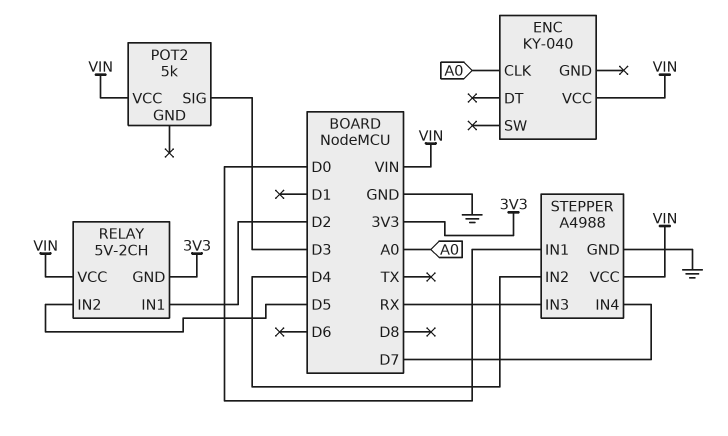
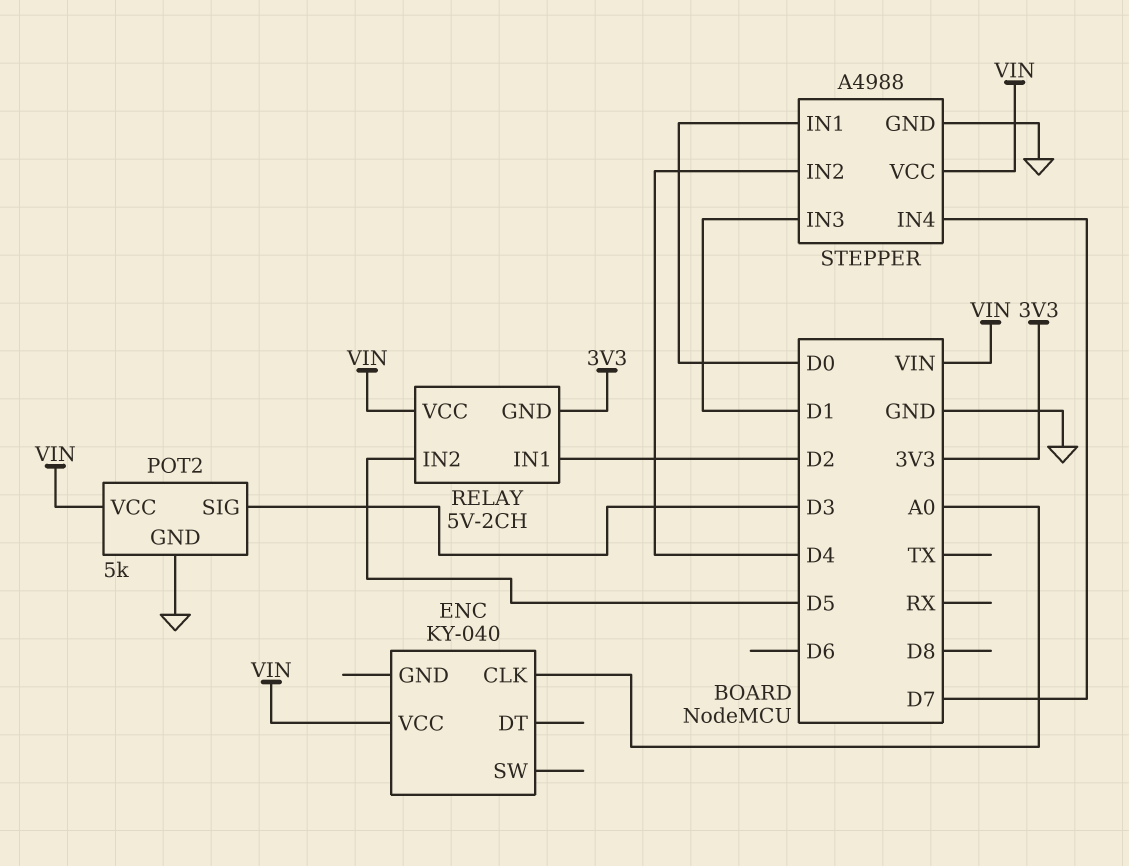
POT2 pin GND: none -> GND
STEPPER pin IN3: RX -> D1

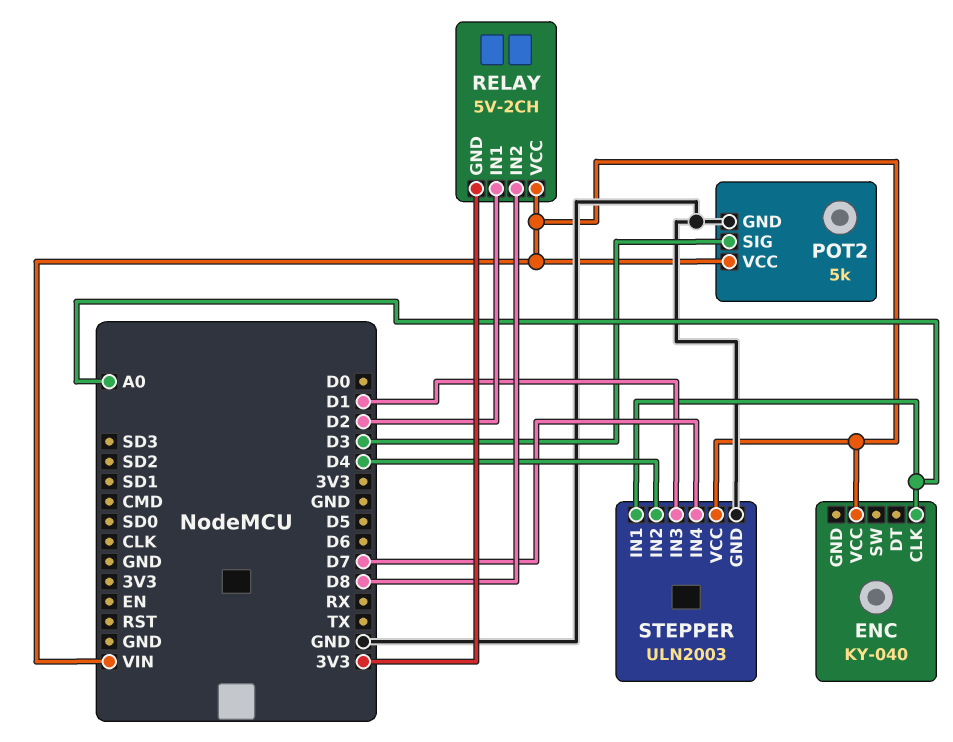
RELAY pin IN2: D5 -> D8
STEPPER: A4988 -> ULN2003
STEPPER pin IN1: D0 -> A0

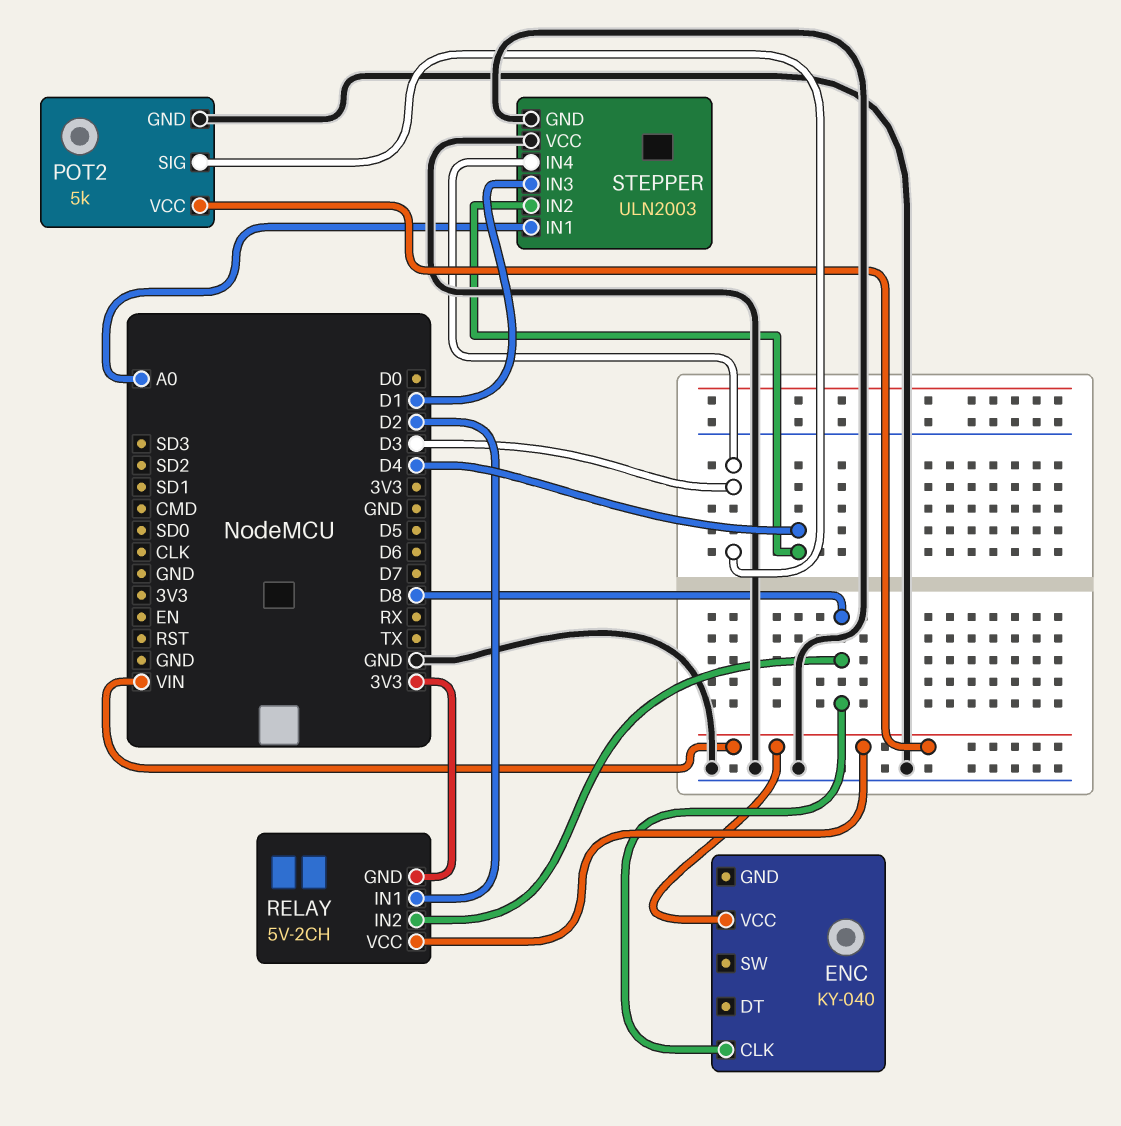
ENC pin CLK: A0 -> D8
STEPPER pin IN4: D7 -> D3
STEPPER pin VCC: VIN -> GND

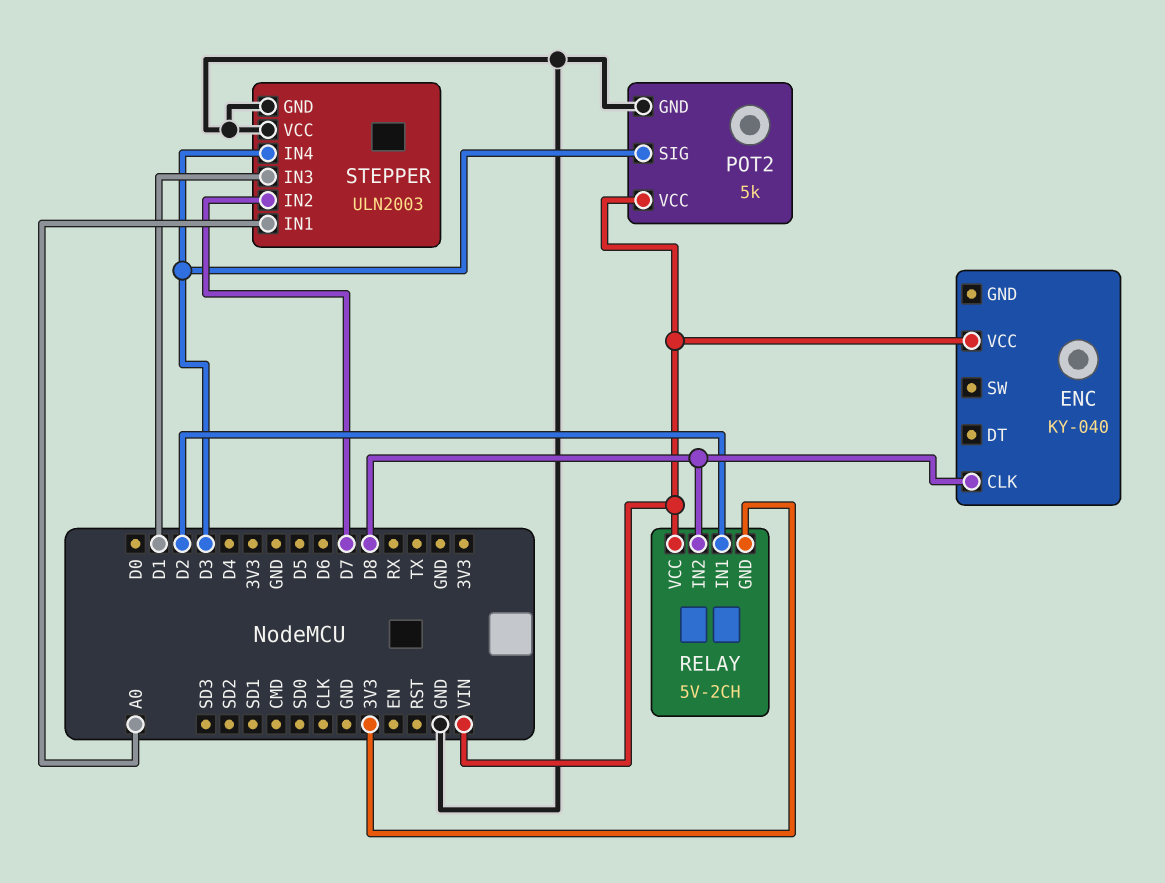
STEPPER pin IN2: D4 -> D7

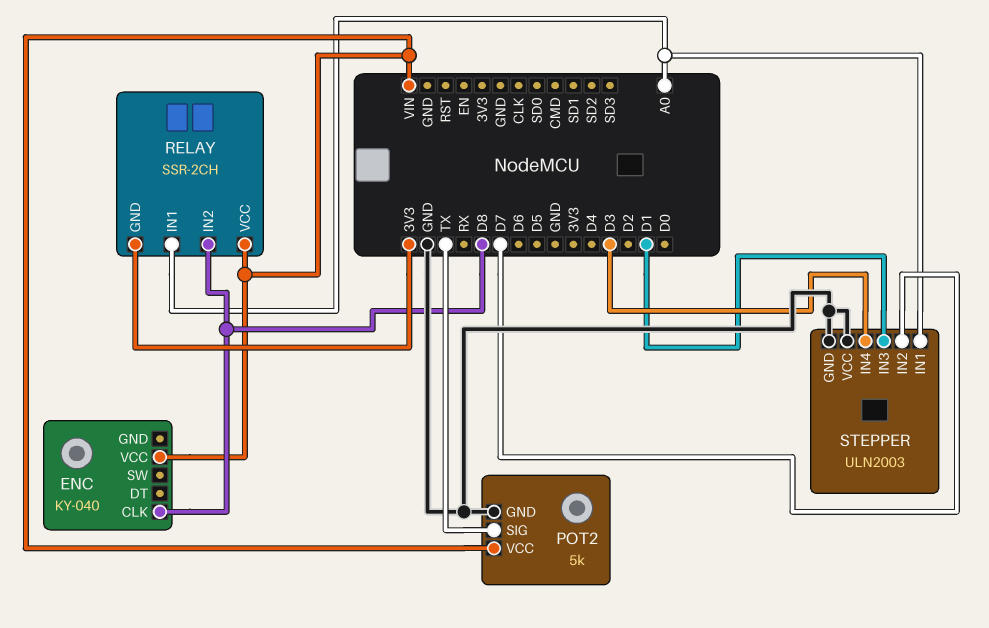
POT2 pin SIG: D3 -> TX
RELAY: 5V-2CH -> SSR-2CH
RELAY pin IN1: D2 -> A0

